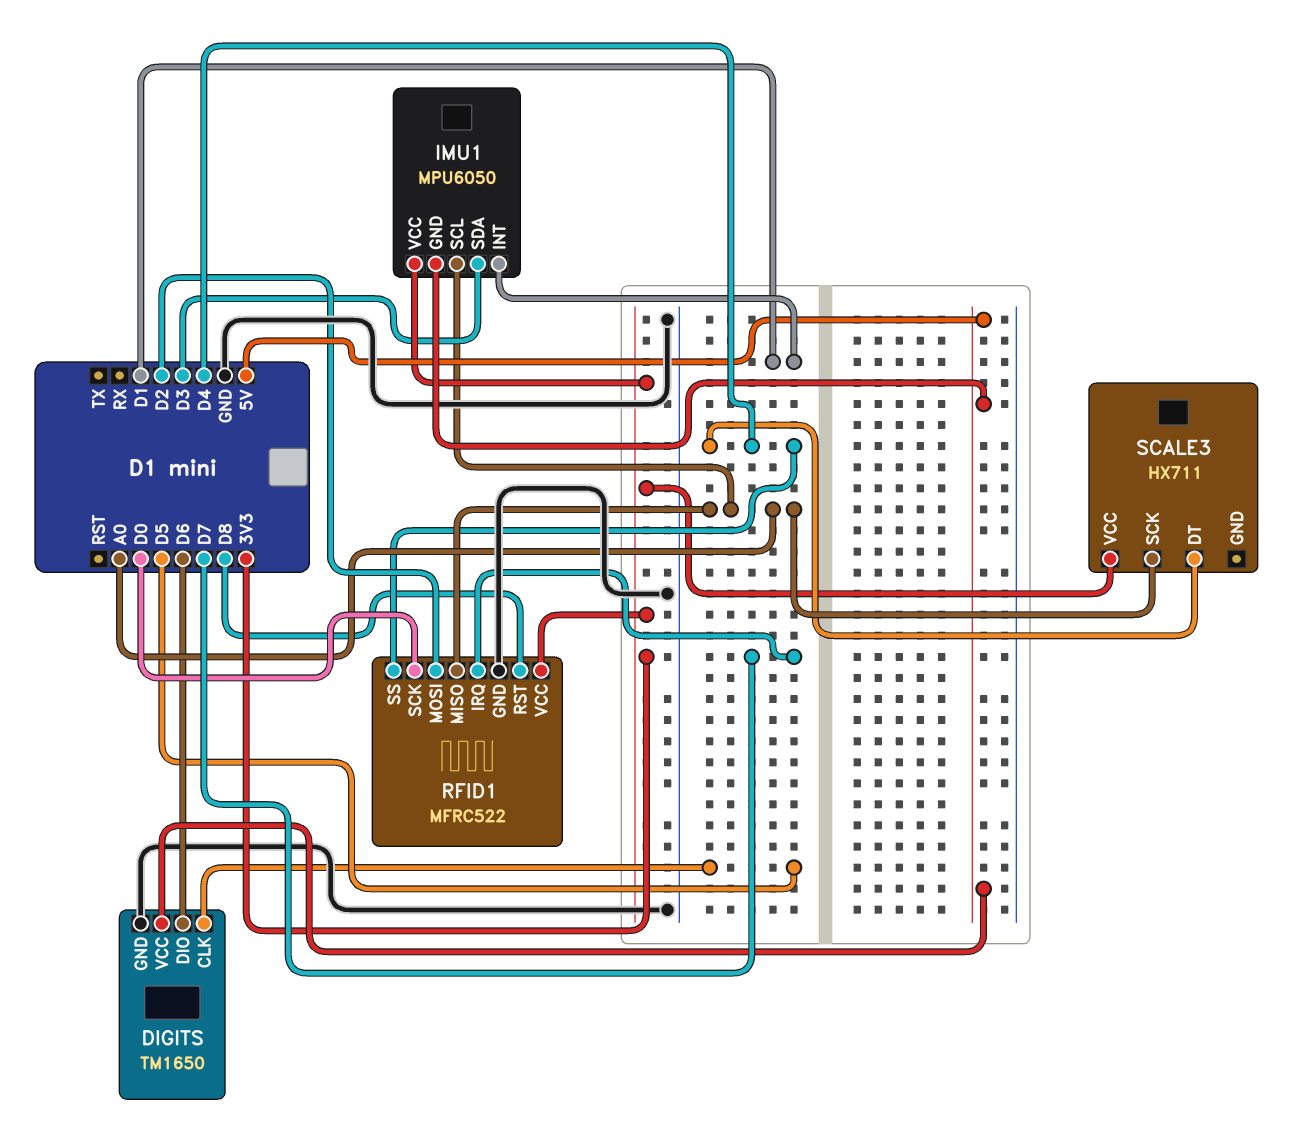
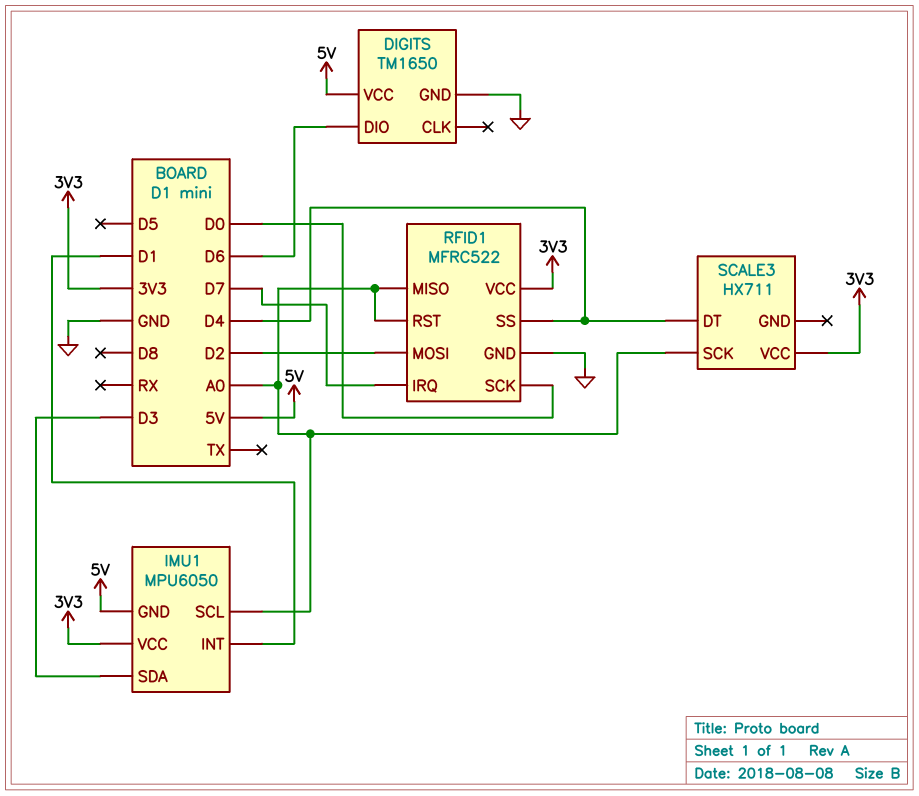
DIGITS pin CLK: D5 -> none
RFID1 pin RST: D8 -> A0

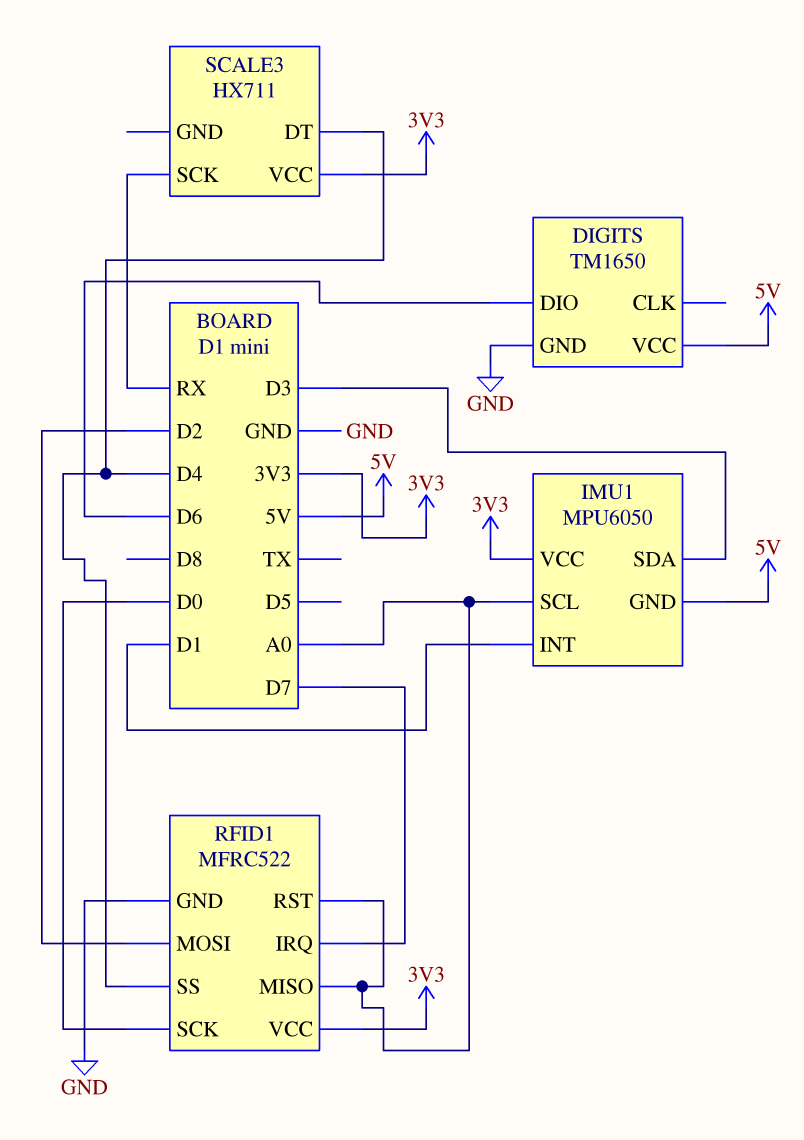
SCALE3 pin SCK: A0 -> RX

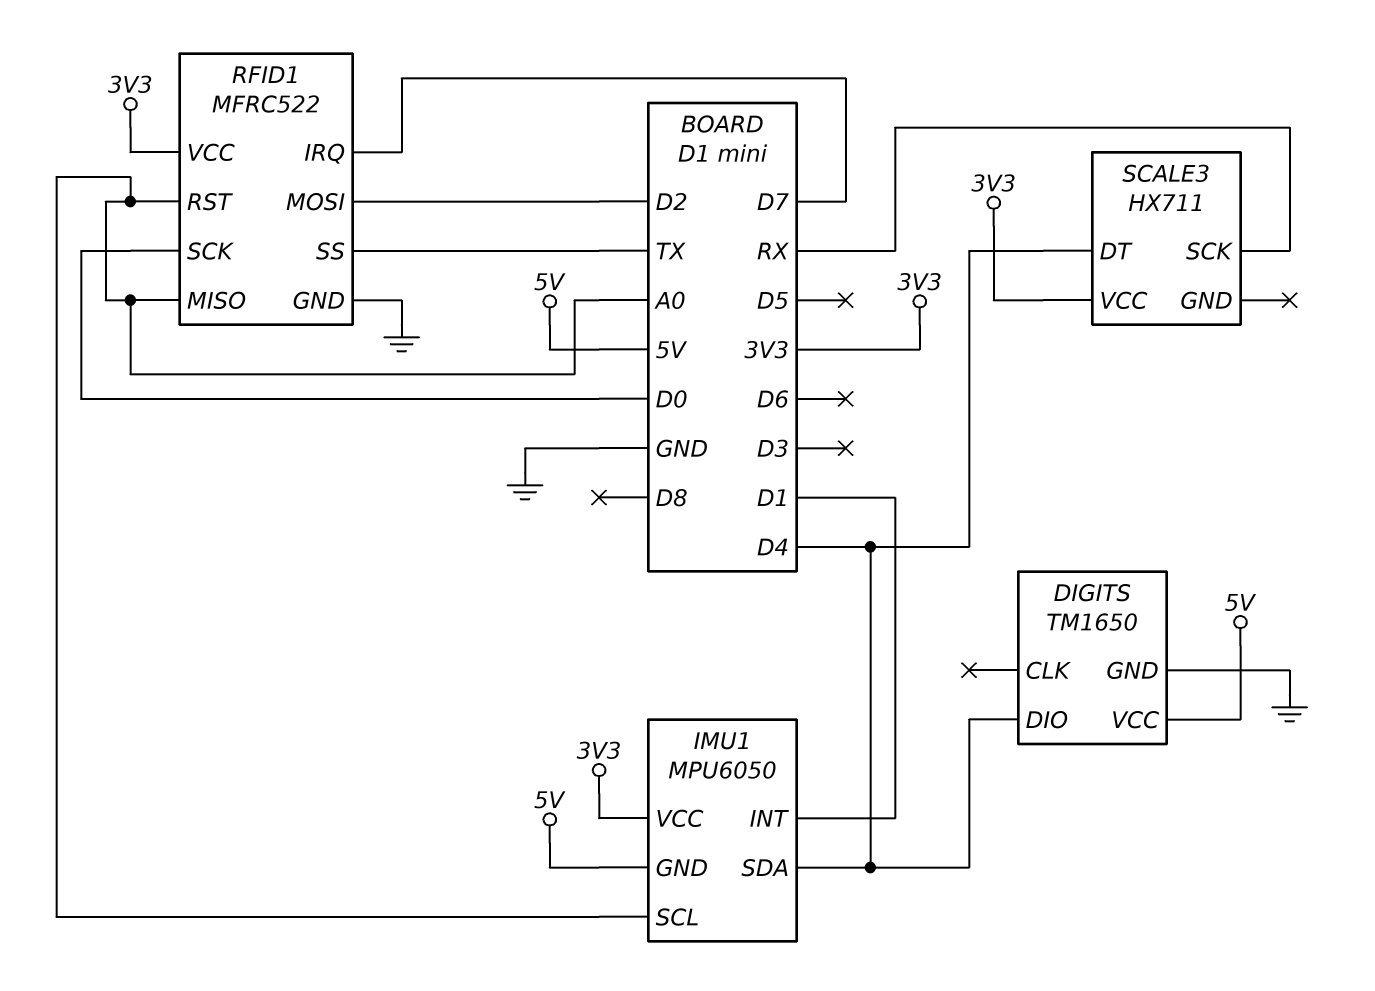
DIGITS pin DIO: D6 -> D4
IMU1 pin SDA: D3 -> D4
RFID1 pin SS: D4 -> TX

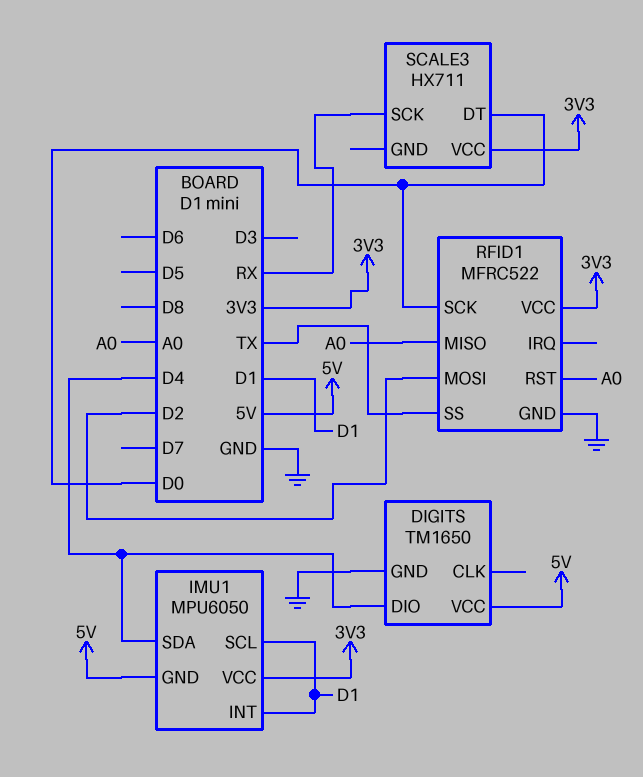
IMU1 pin SCL: A0 -> D1
RFID1 pin IRQ: D7 -> none
SCALE3 pin DT: D4 -> D0

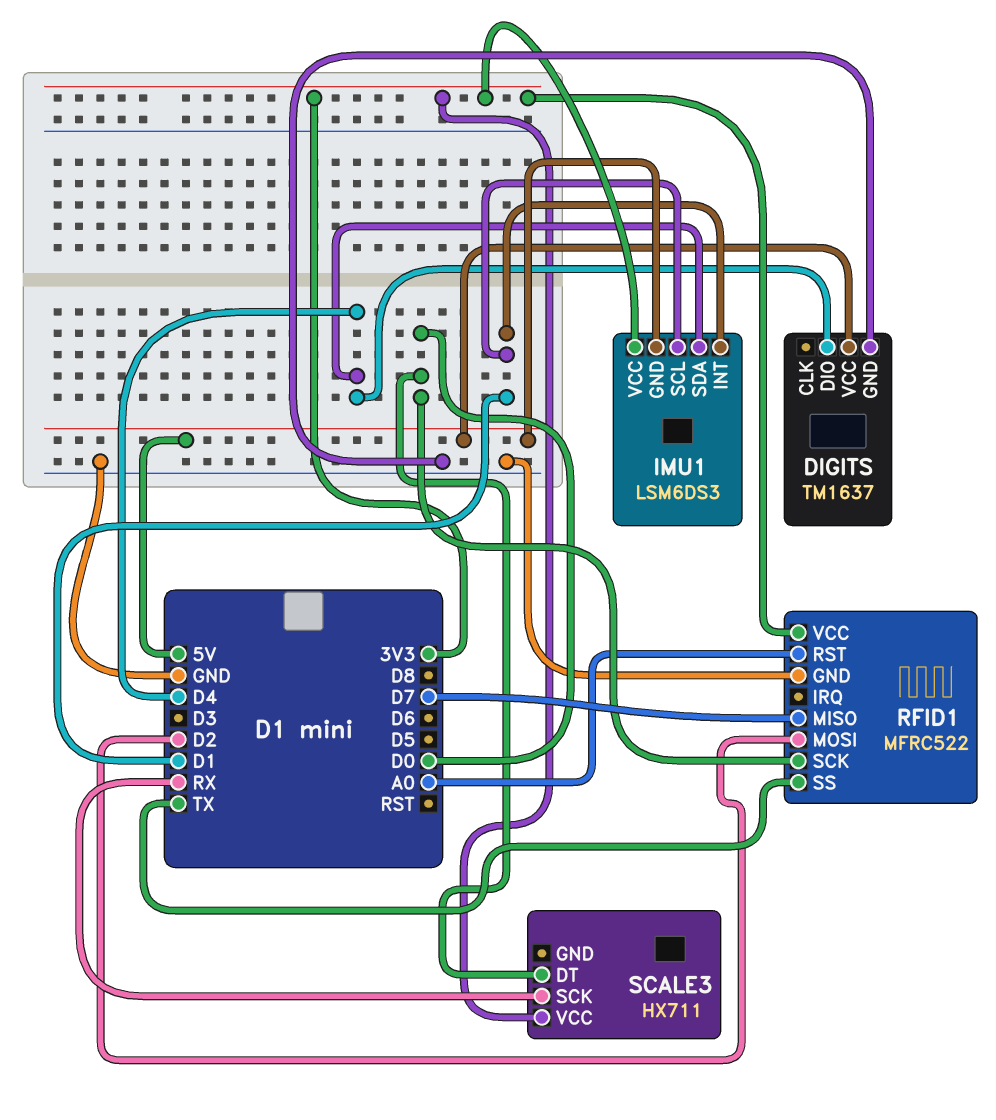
DIGITS: TM1650 -> TM1637
IMU1: MPU6050 -> LSM6DS3
RFID1 pin MISO: A0 -> D7

